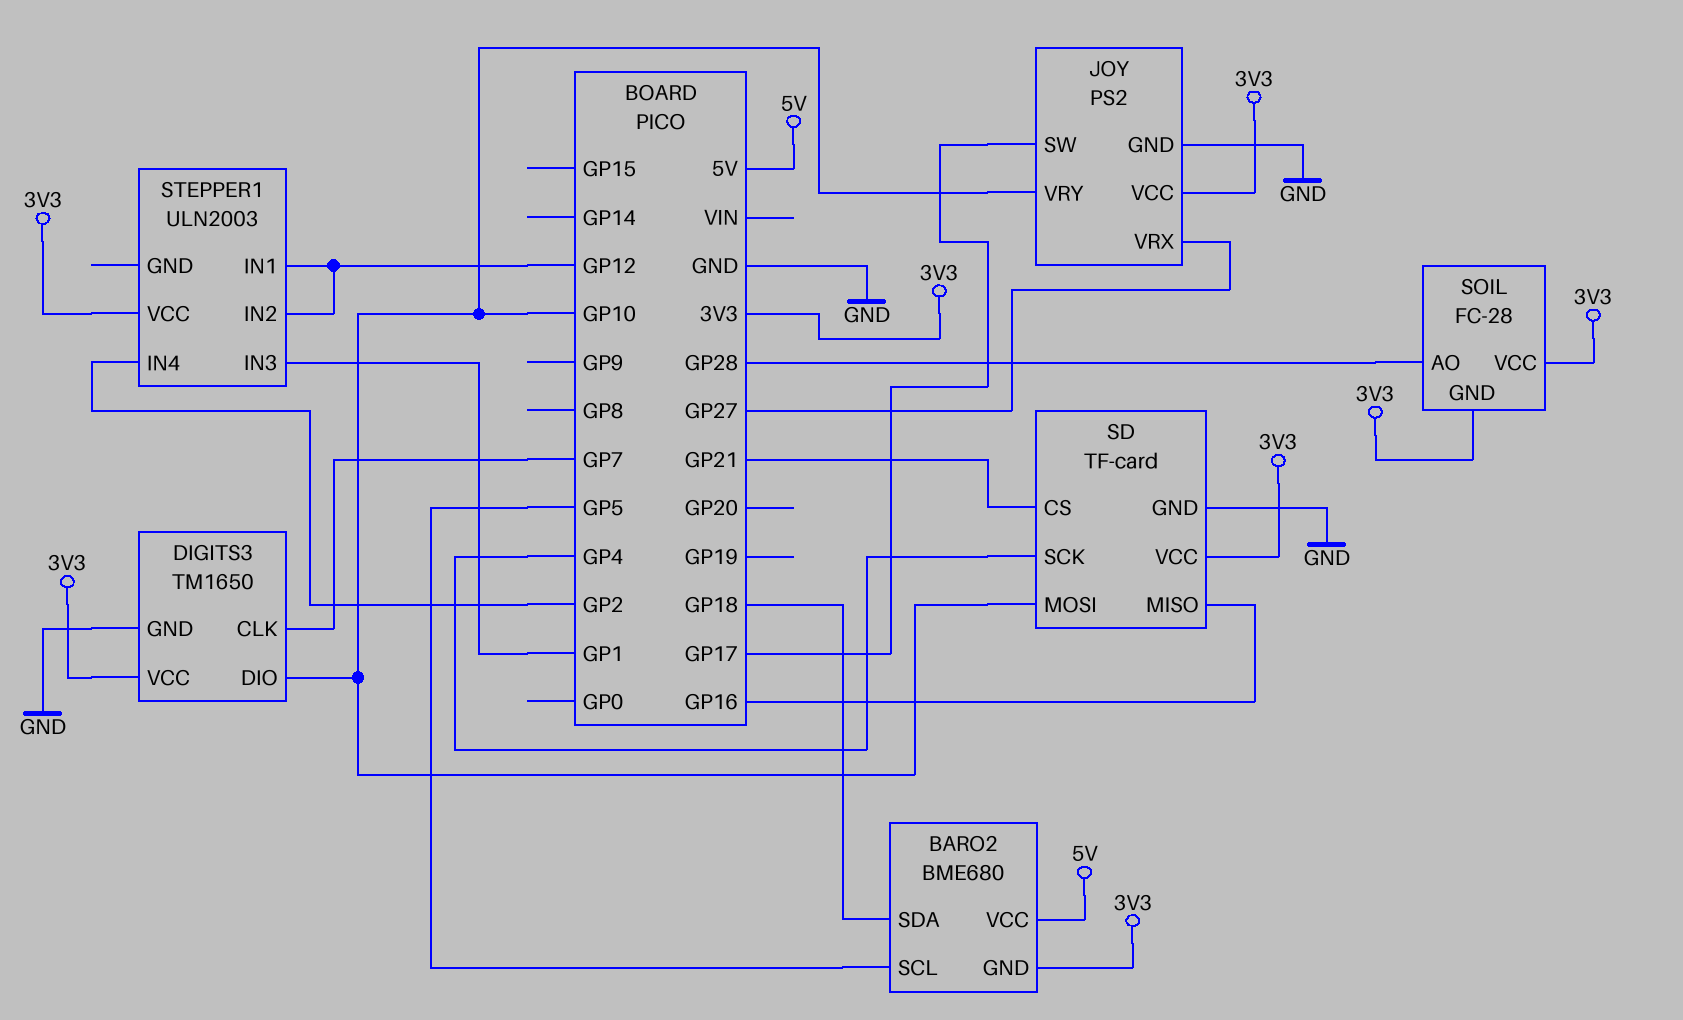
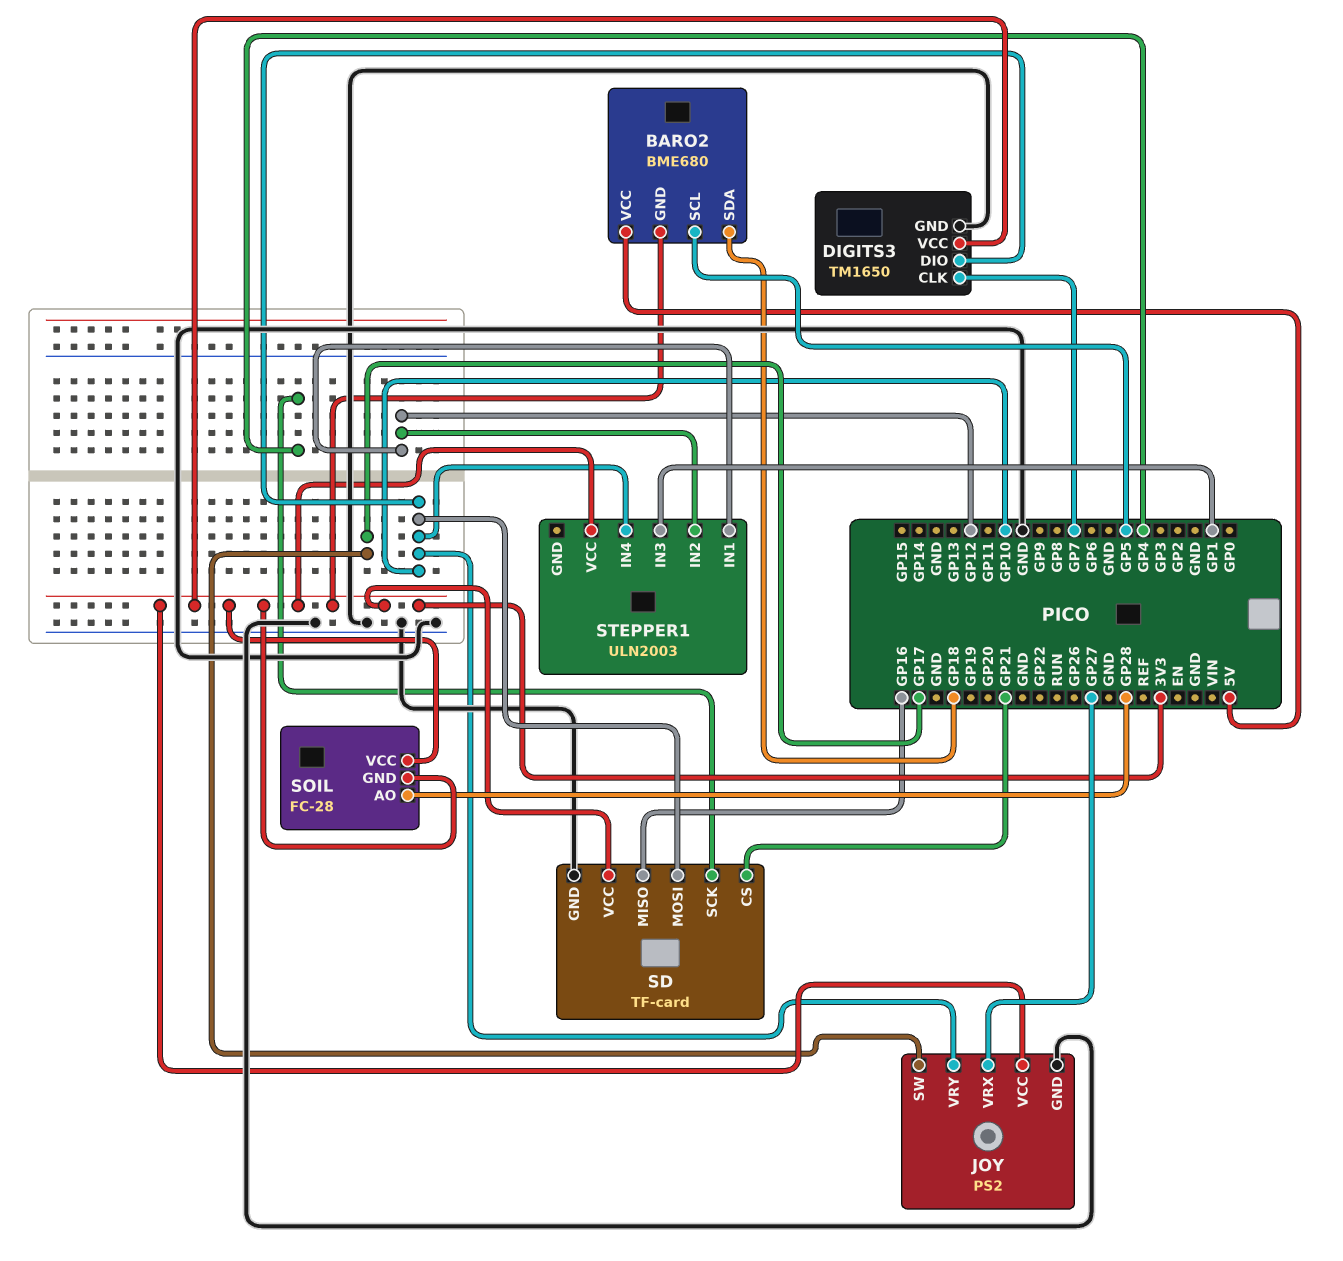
STEPPER1 pin IN4: GP2 -> GP10

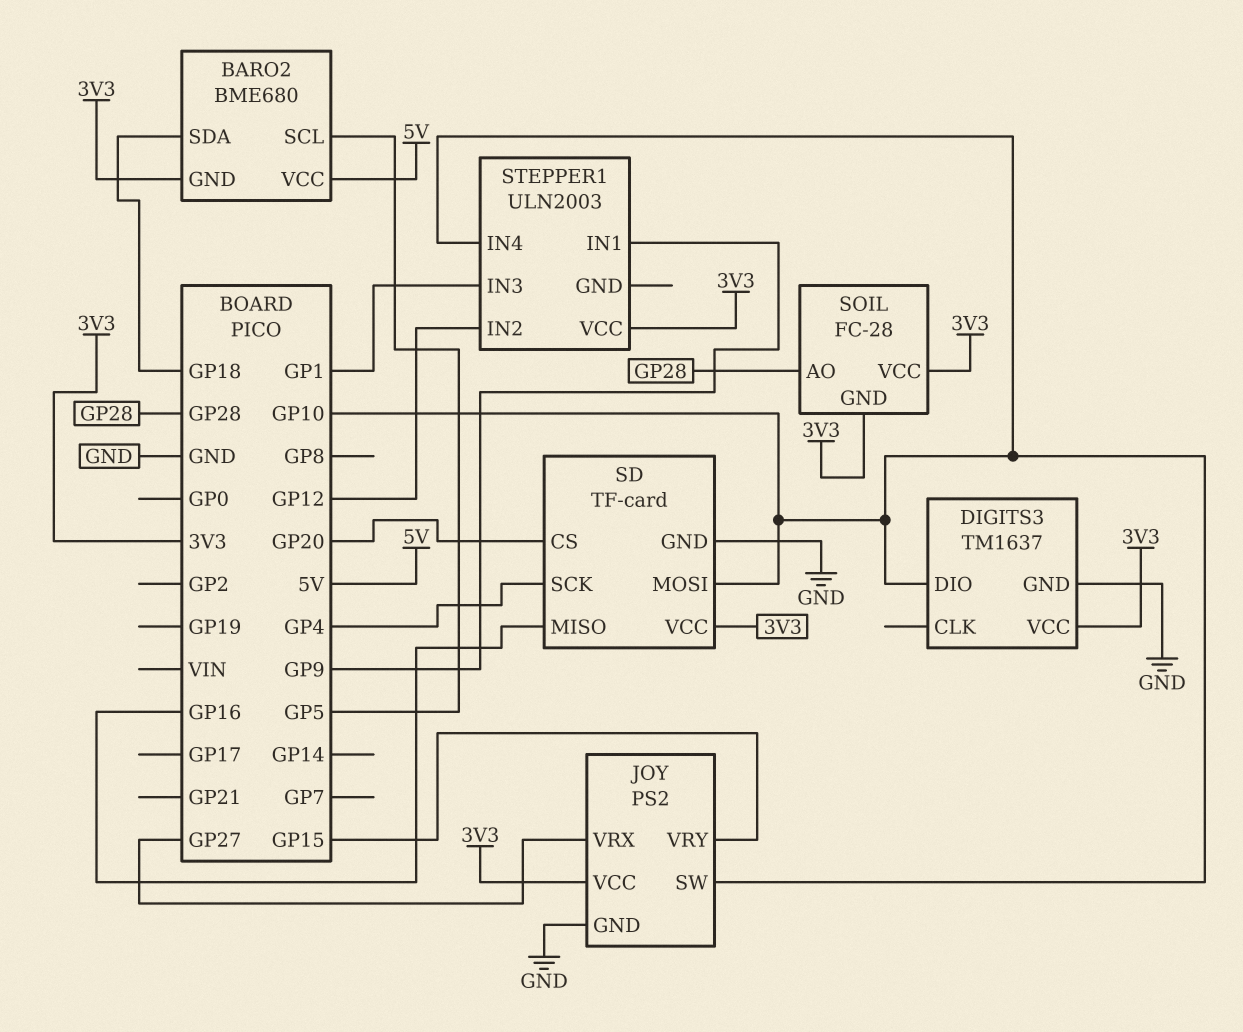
DIGITS3: TM1650 -> TM1637
DIGITS3 pin CLK: GP7 -> none
JOY pin SW: GP17 -> GP10
JOY pin VRY: GP10 -> GP15
SD pin CS: GP21 -> GP20
STEPPER1 pin IN1: GP12 -> GP9

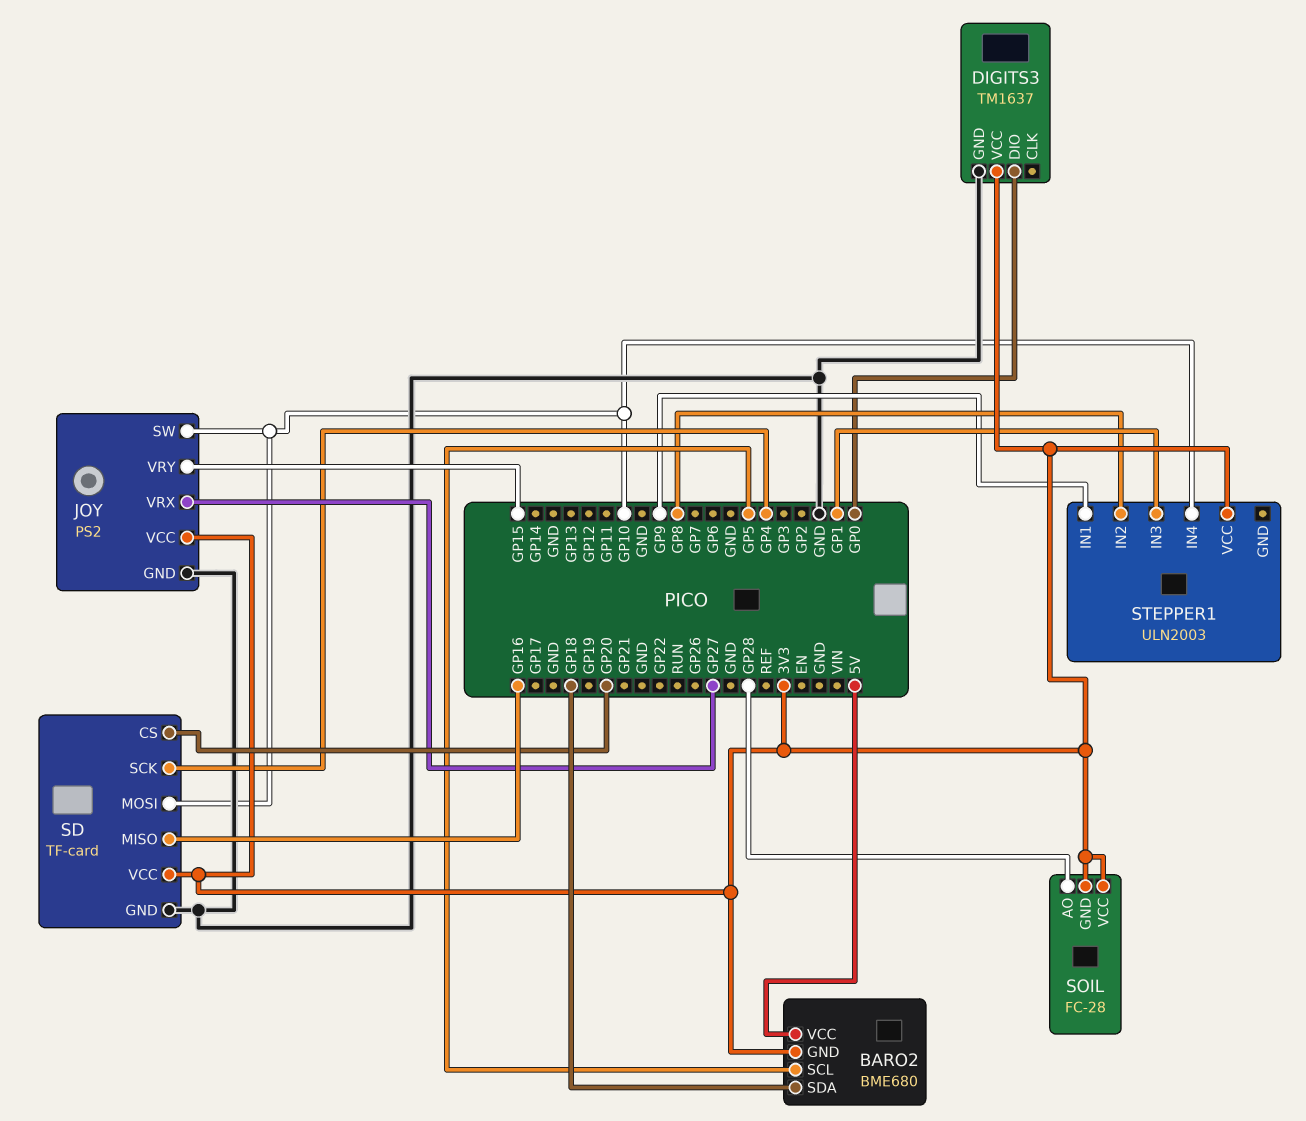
DIGITS3 pin DIO: GP10 -> GP0
STEPPER1 pin IN2: GP12 -> GP8

